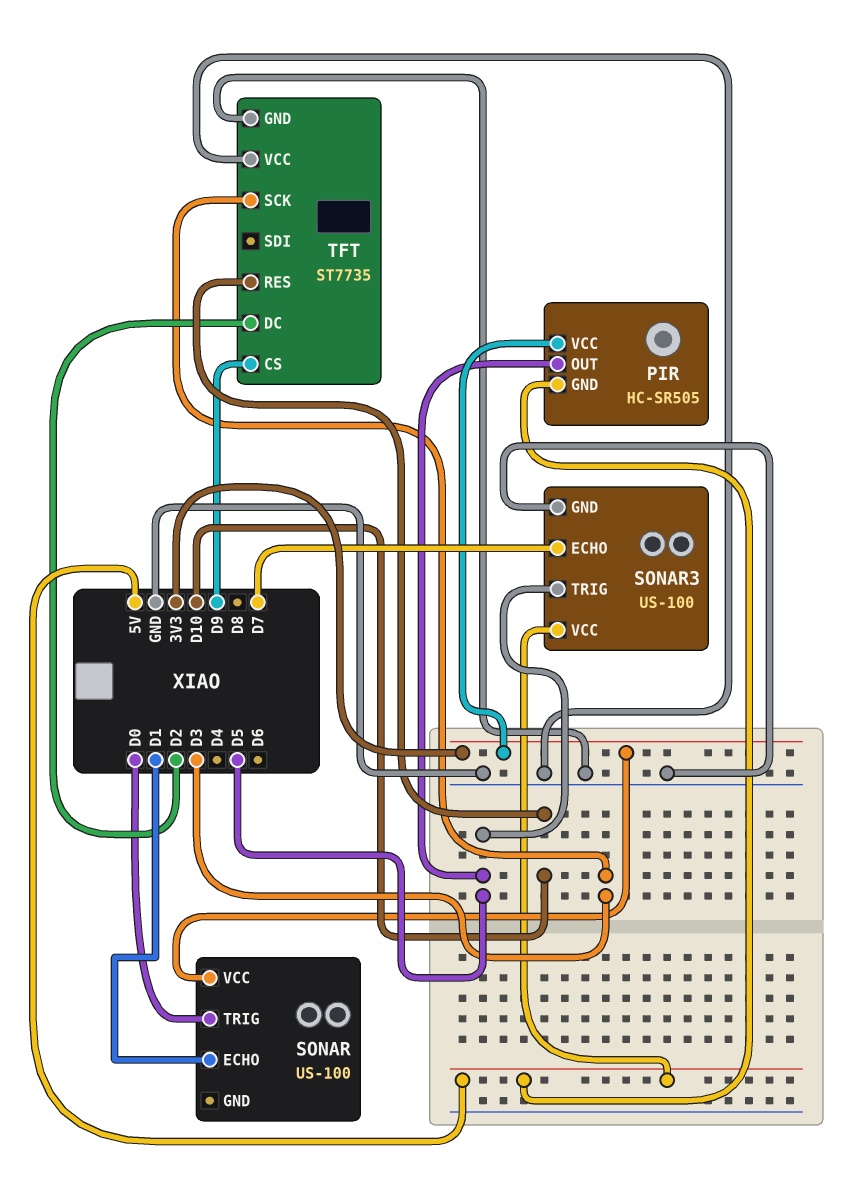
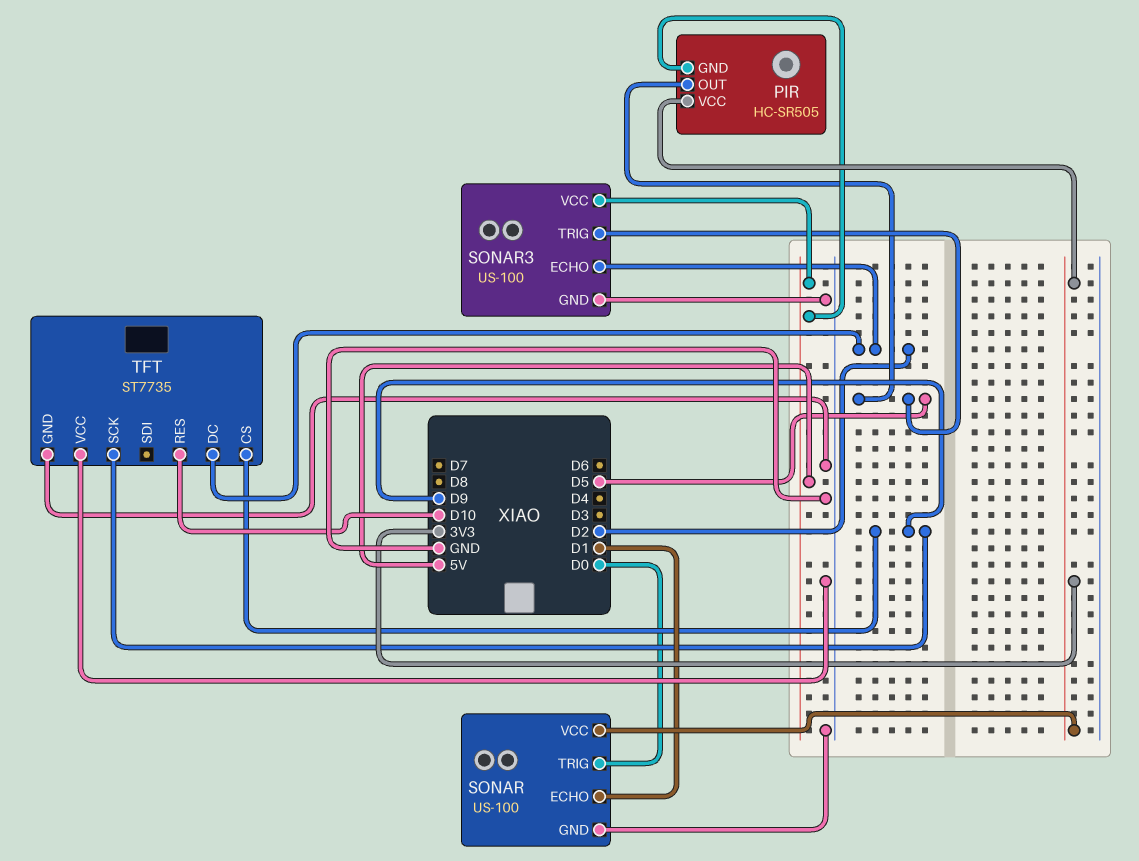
SONAR pin GND: none -> GND
SONAR3 pin ECHO: D7 -> D2
TFT pin SCK: D3 -> D9

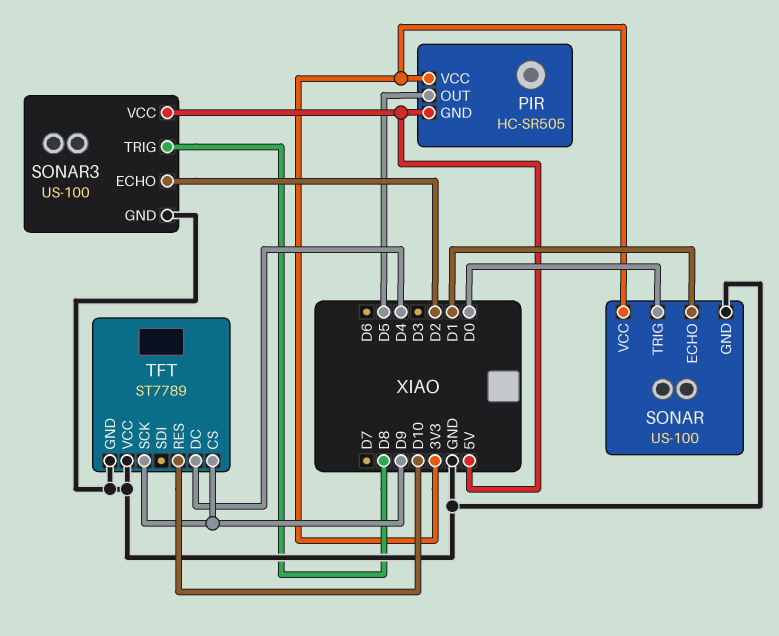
SONAR3 pin TRIG: D5 -> D8
TFT: ST7735 -> ST7789
TFT pin DC: D2 -> D4

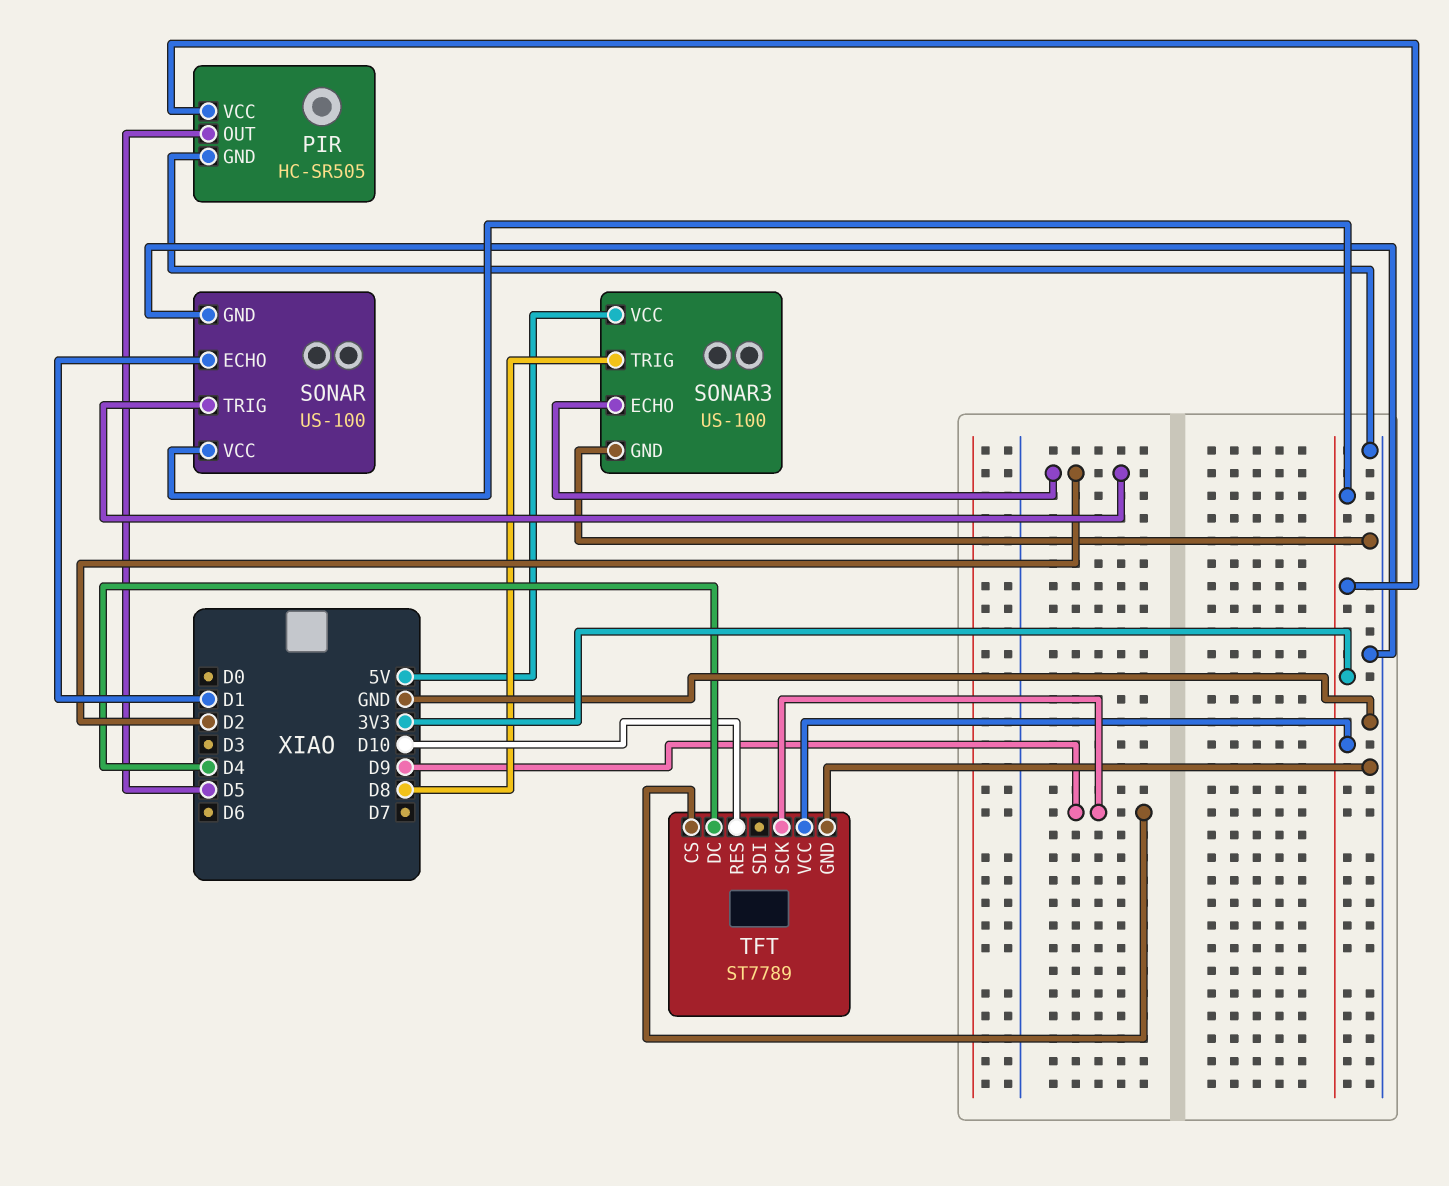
PIR pin GND: 5V -> GND
SONAR pin TRIG: D0 -> D2
TFT pin VCC: GND -> 3V3

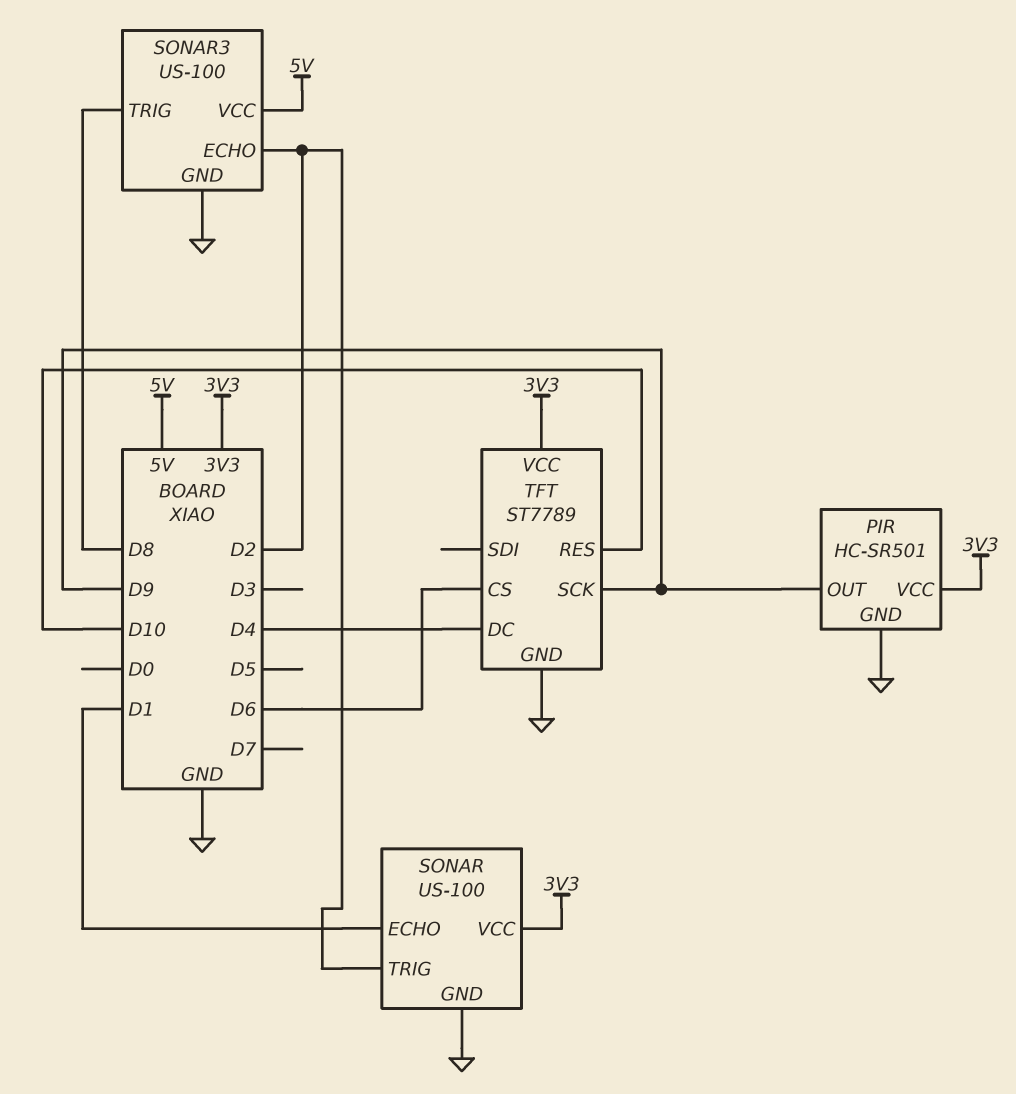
PIR: HC-SR505 -> HC-SR501
PIR pin OUT: D5 -> D9
TFT pin CS: D9 -> D6

